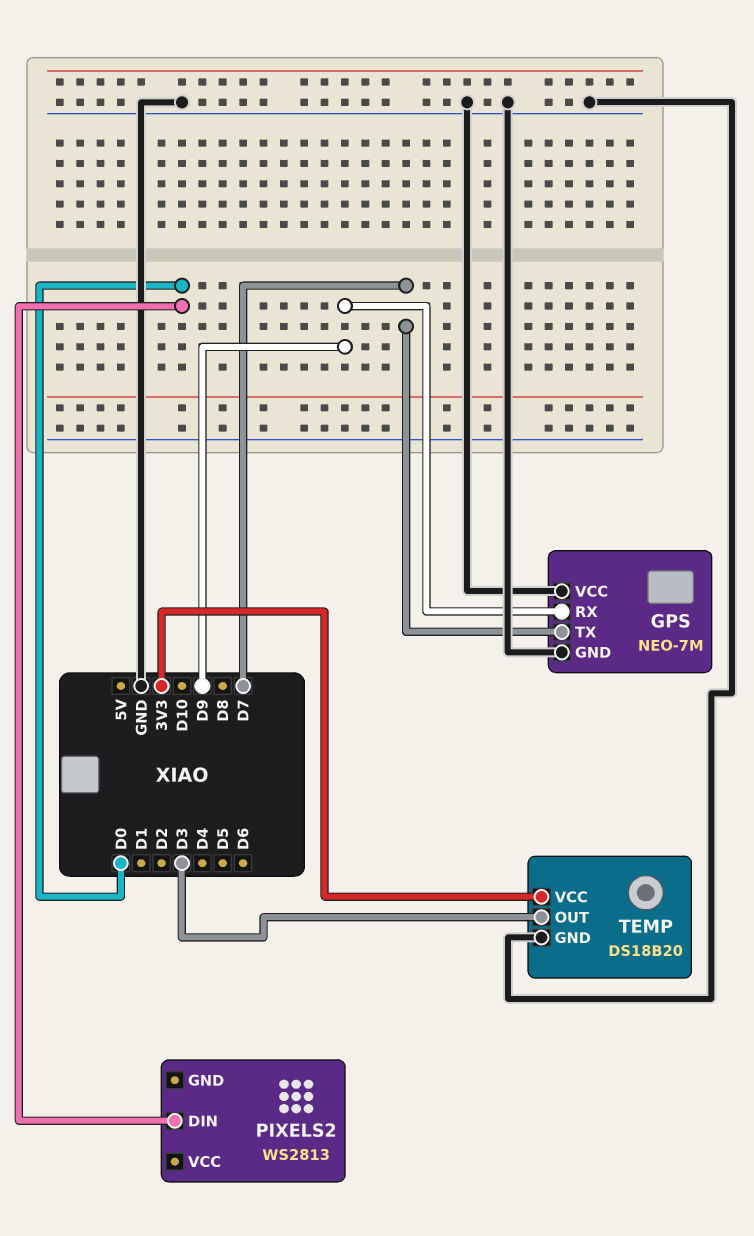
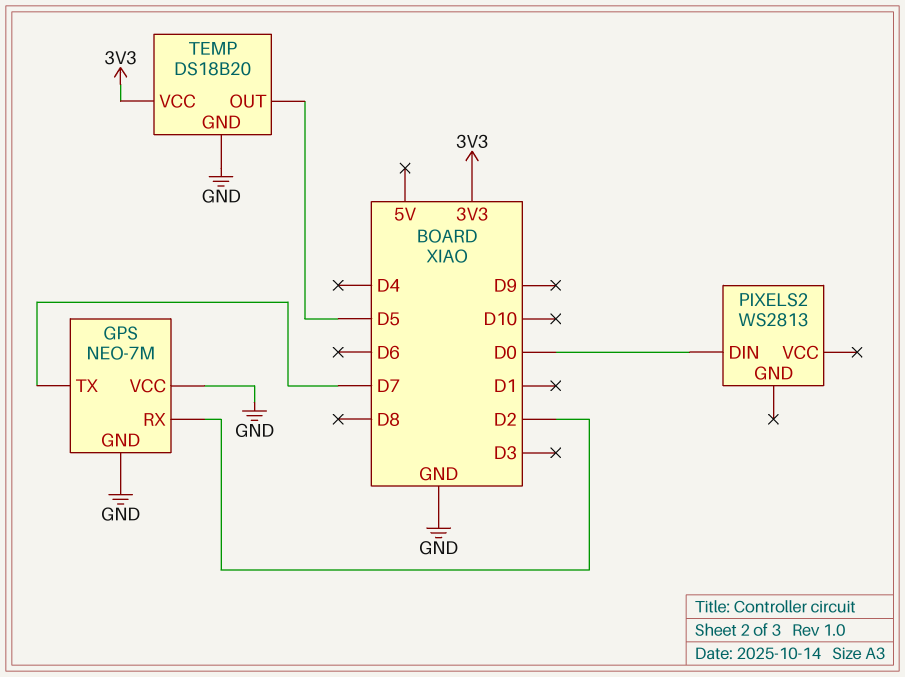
GPS pin RX: D9 -> D2
TEMP pin OUT: D3 -> D5

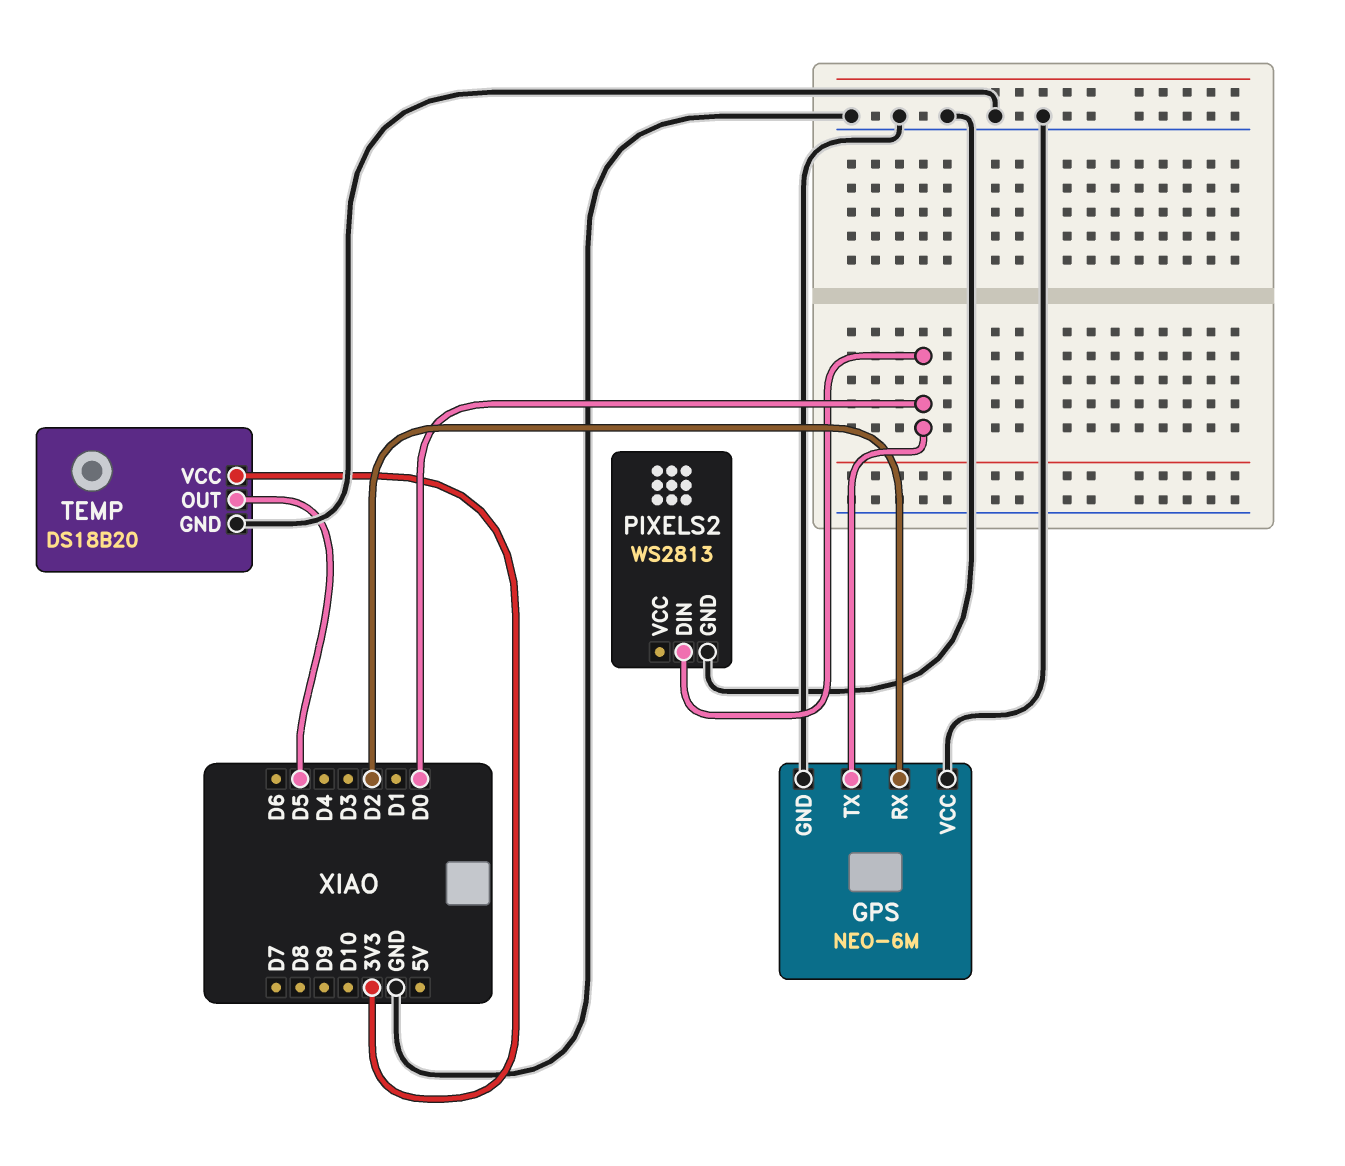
GPS: NEO-7M -> NEO-6M
GPS pin TX: D7 -> D0
PIXELS2 pin GND: none -> GND

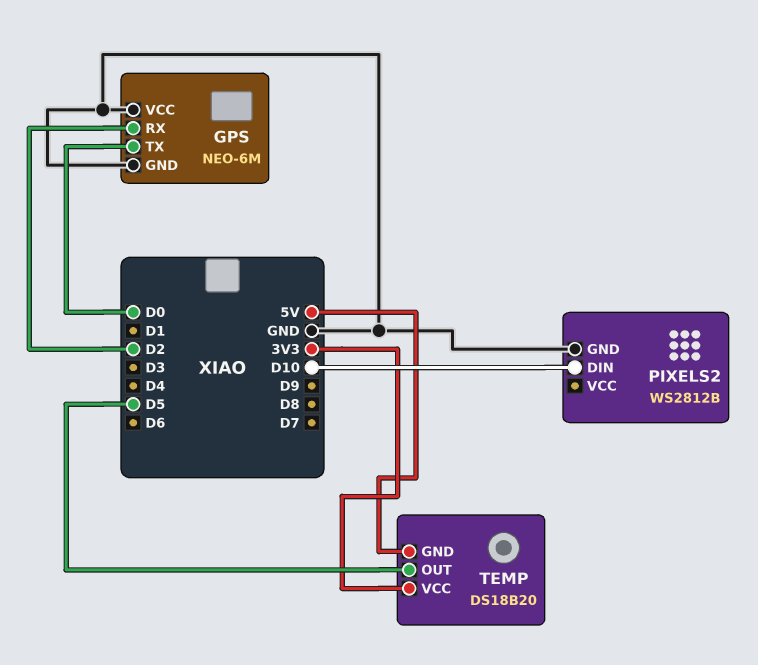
PIXELS2: WS2813 -> WS2812B
PIXELS2 pin DIN: D0 -> D10
TEMP pin GND: GND -> 5V

